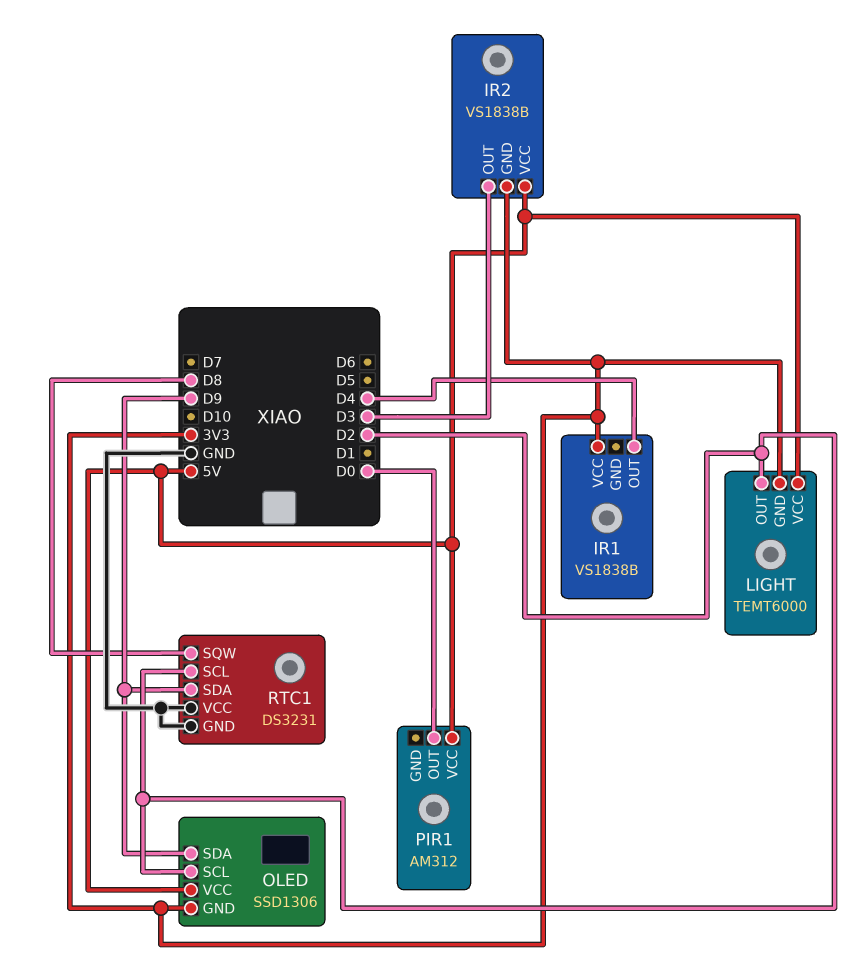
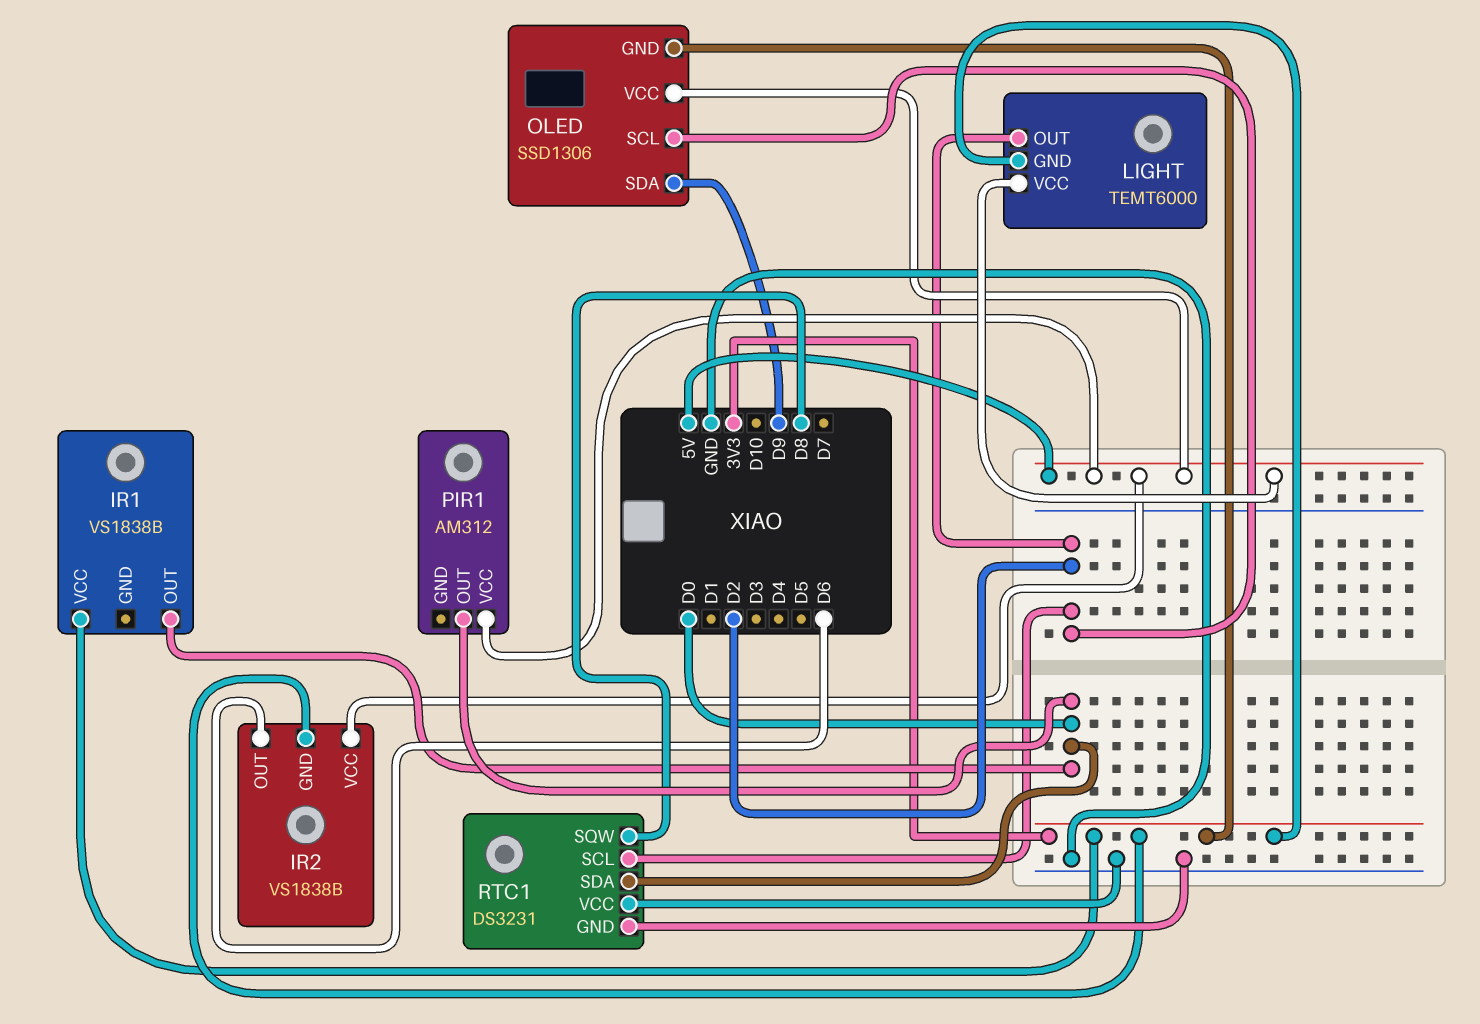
IR1 pin OUT: D4 -> D0
IR2 pin OUT: D3 -> D6
RTC1 pin SDA: D9 -> D0

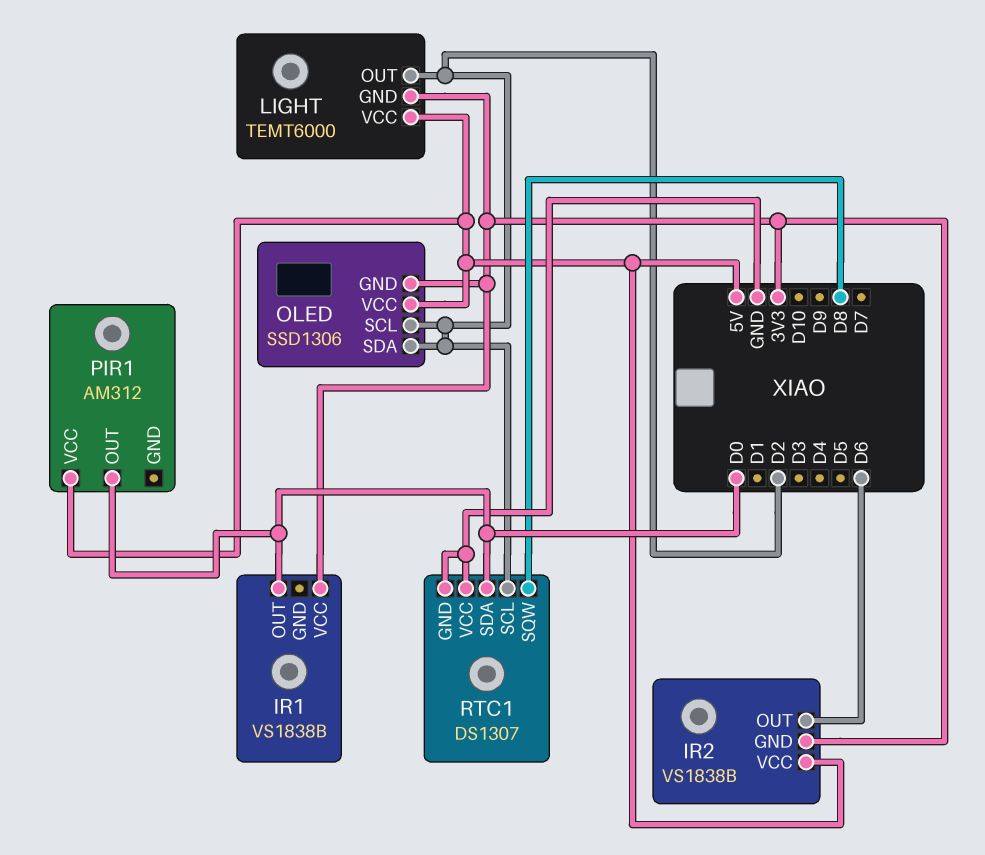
OLED pin SDA: D9 -> D2
RTC1: DS3231 -> DS1307

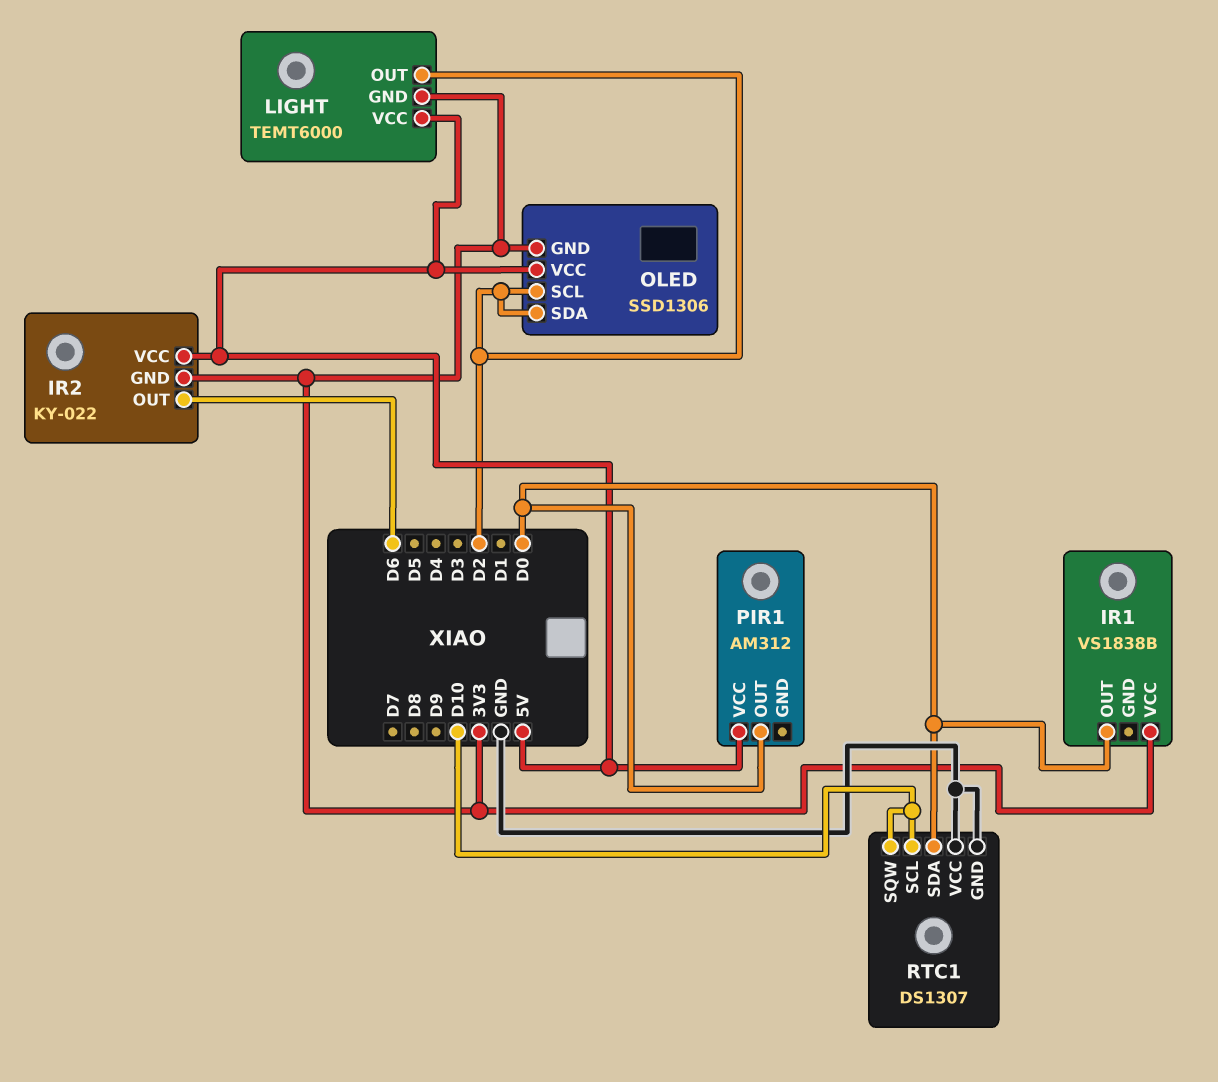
IR2: VS1838B -> KY-022
RTC1 pin SCL: D2 -> D10
RTC1 pin SQW: D8 -> D10

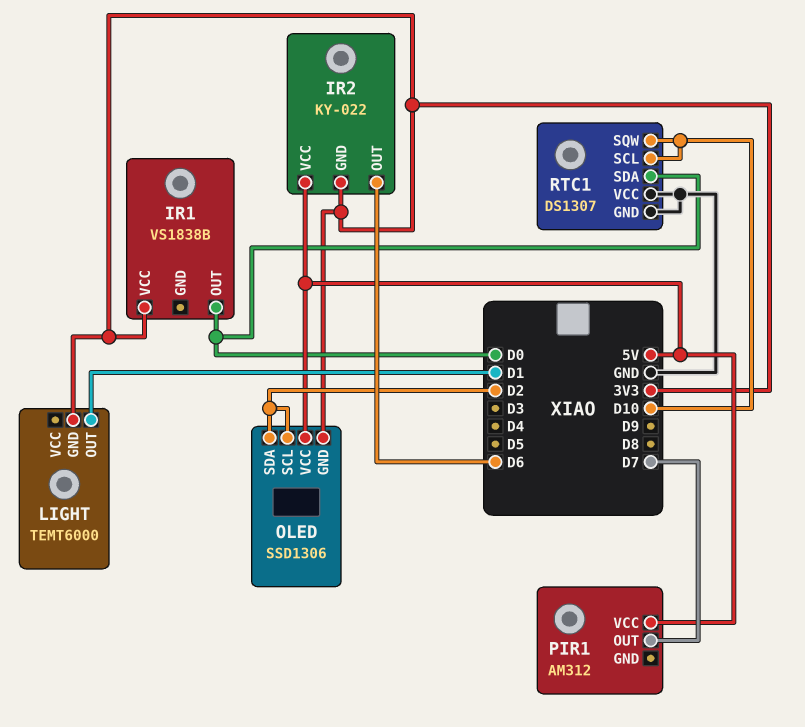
LIGHT pin OUT: D2 -> D1
LIGHT pin VCC: 5V -> none
PIR1 pin OUT: D0 -> D7

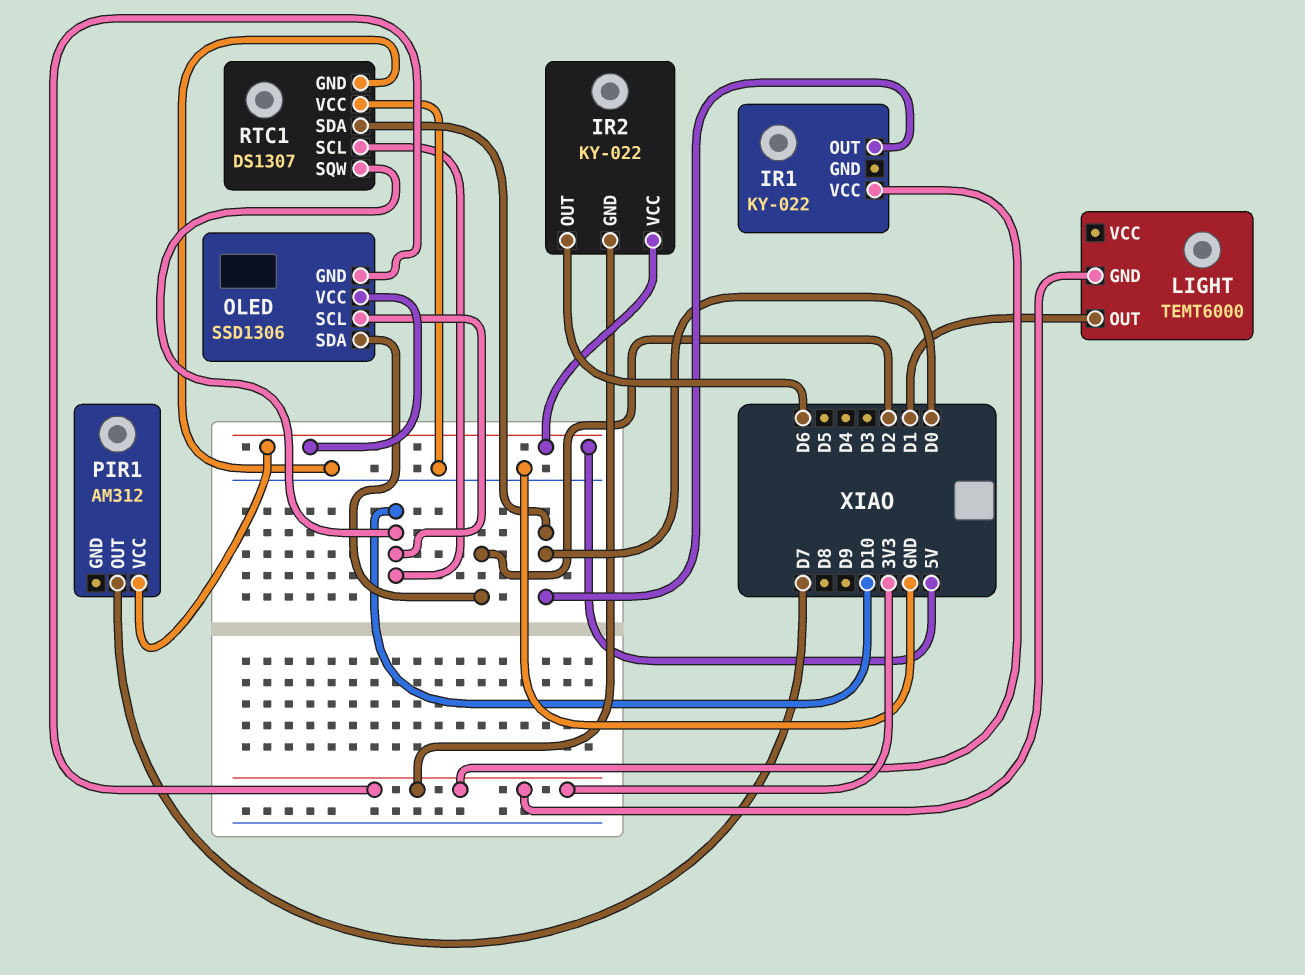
IR1: VS1838B -> KY-022
OLED pin SCL: D2 -> D10

